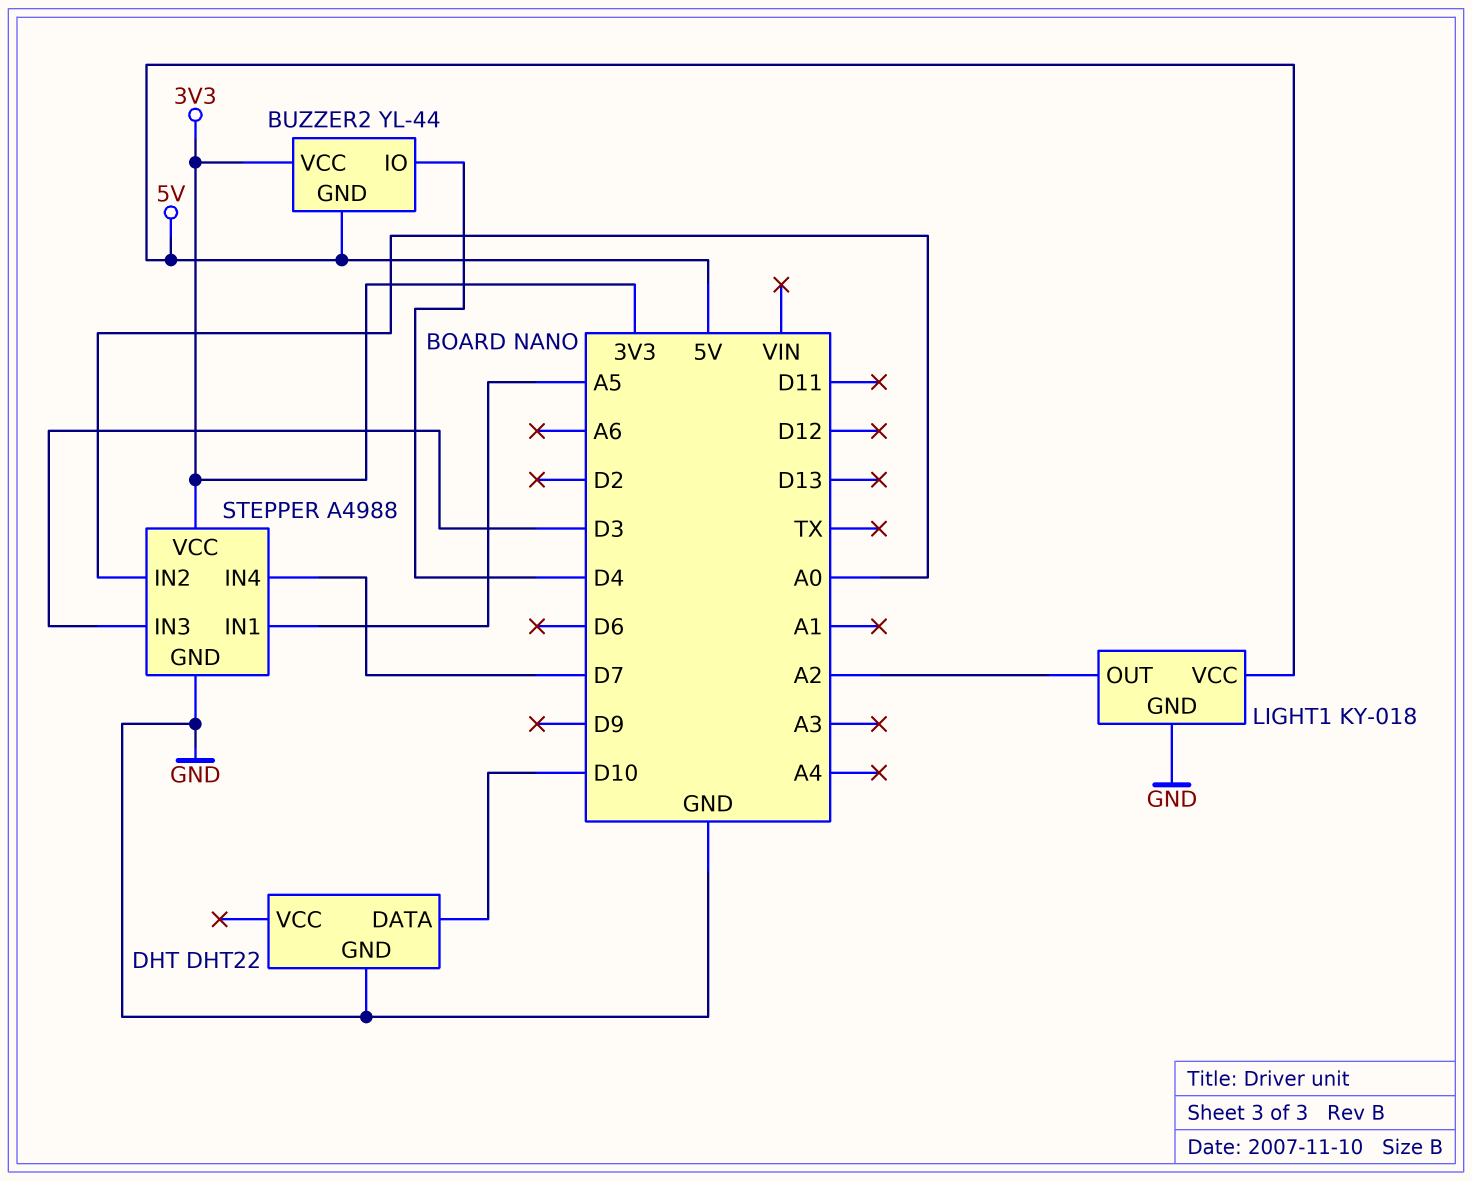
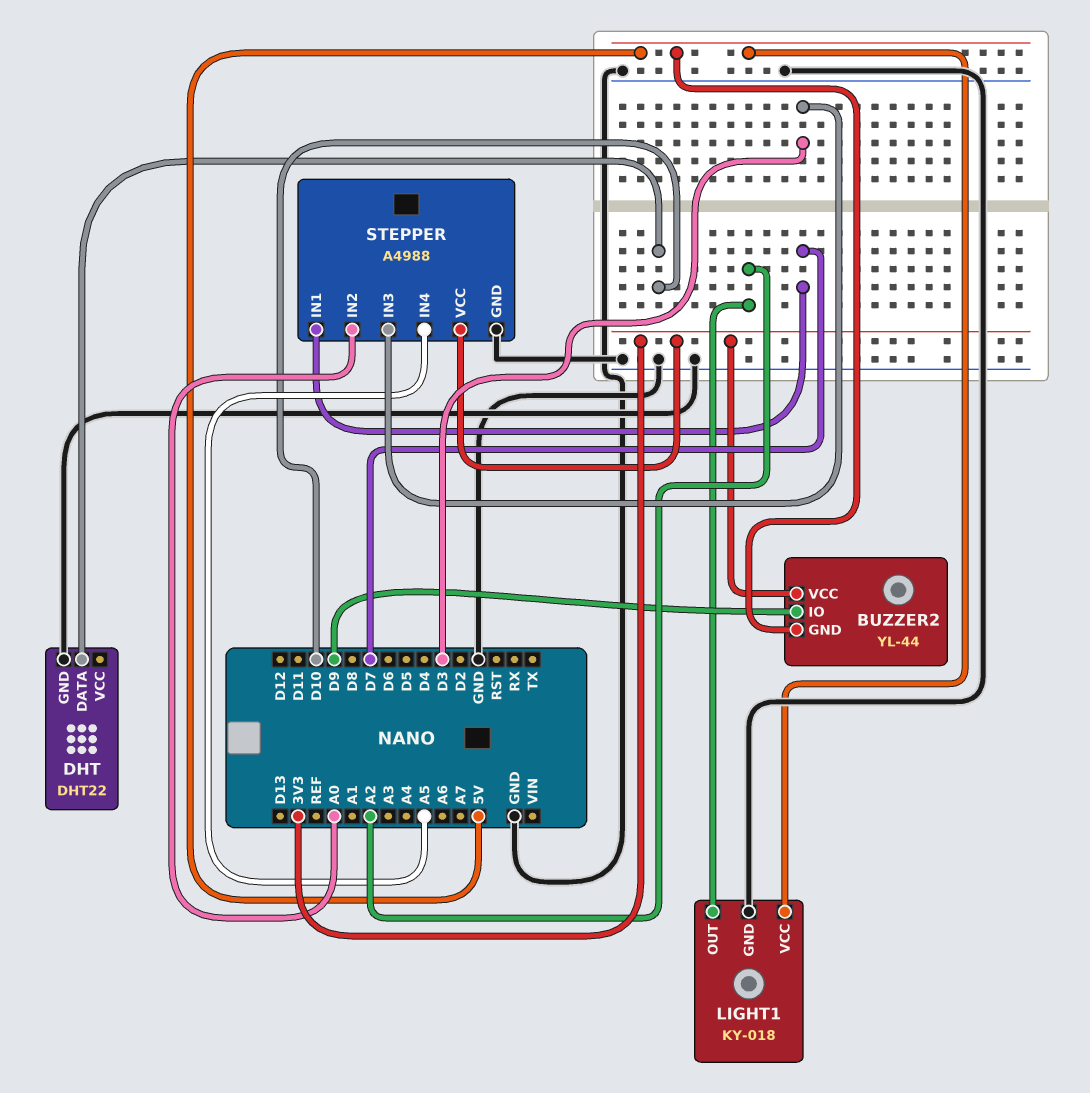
BUZZER2 pin IO: D4 -> D9
STEPPER pin IN1: A5 -> D7
STEPPER pin IN4: D7 -> A5

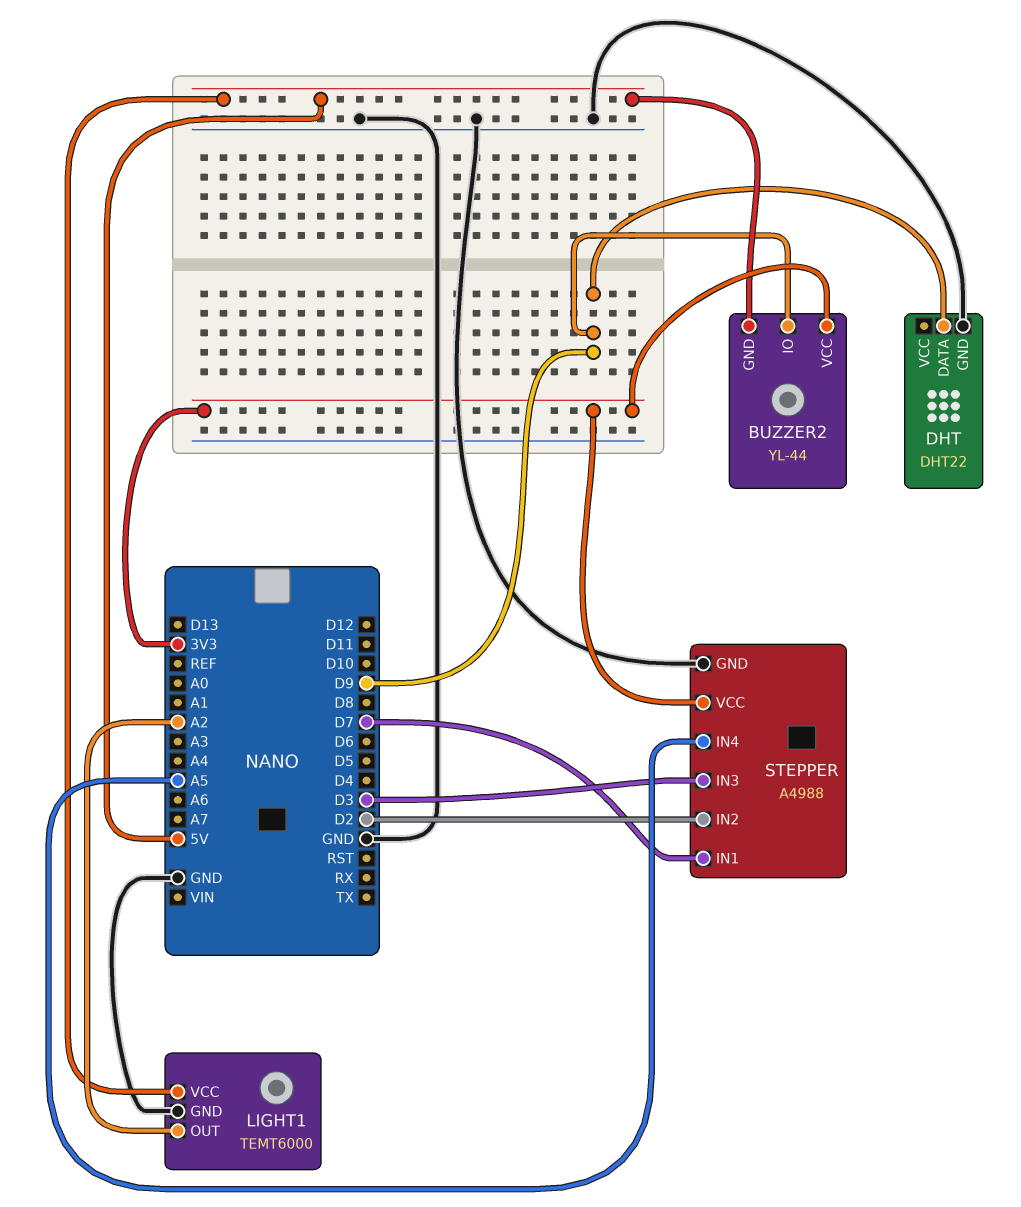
DHT pin DATA: D10 -> D9
LIGHT1: KY-018 -> TEMT6000
STEPPER pin IN2: A0 -> D2

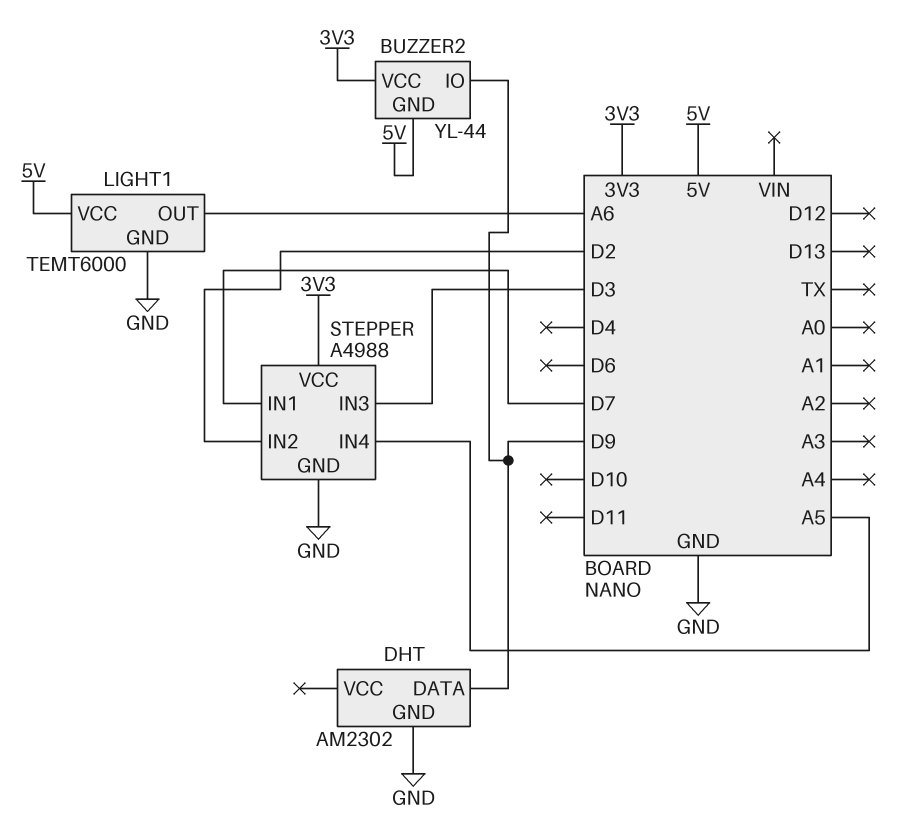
DHT: DHT22 -> AM2302
LIGHT1 pin OUT: A2 -> A6

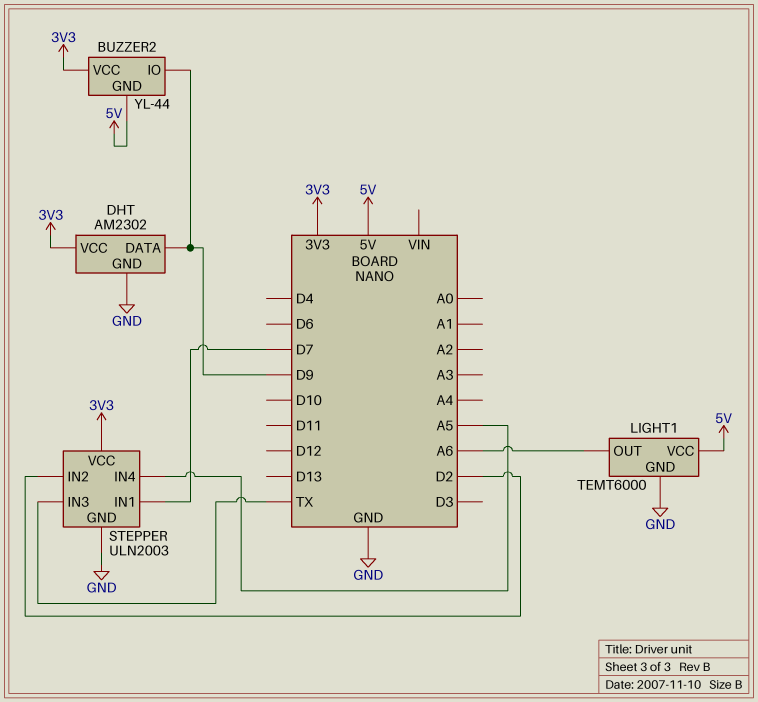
DHT pin VCC: none -> 3V3
STEPPER: A4988 -> ULN2003
STEPPER pin IN3: D3 -> TX

